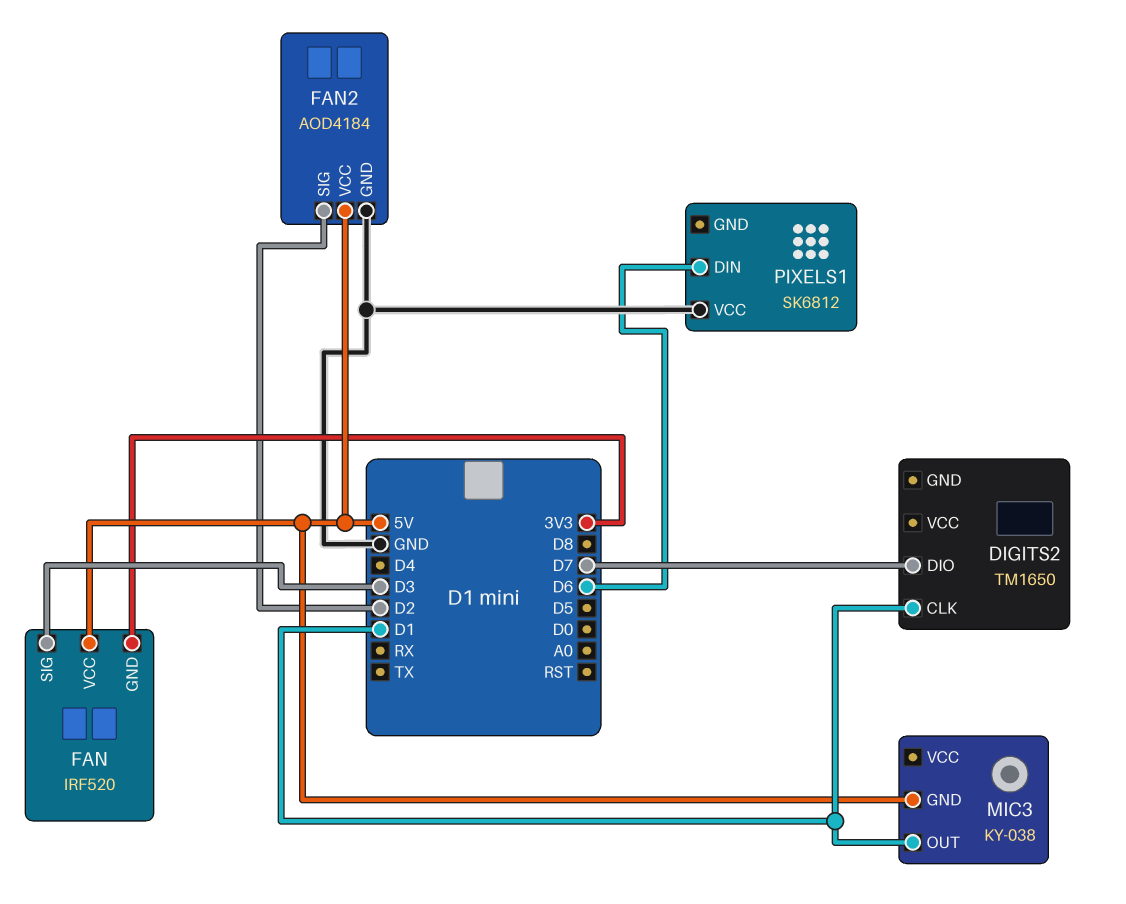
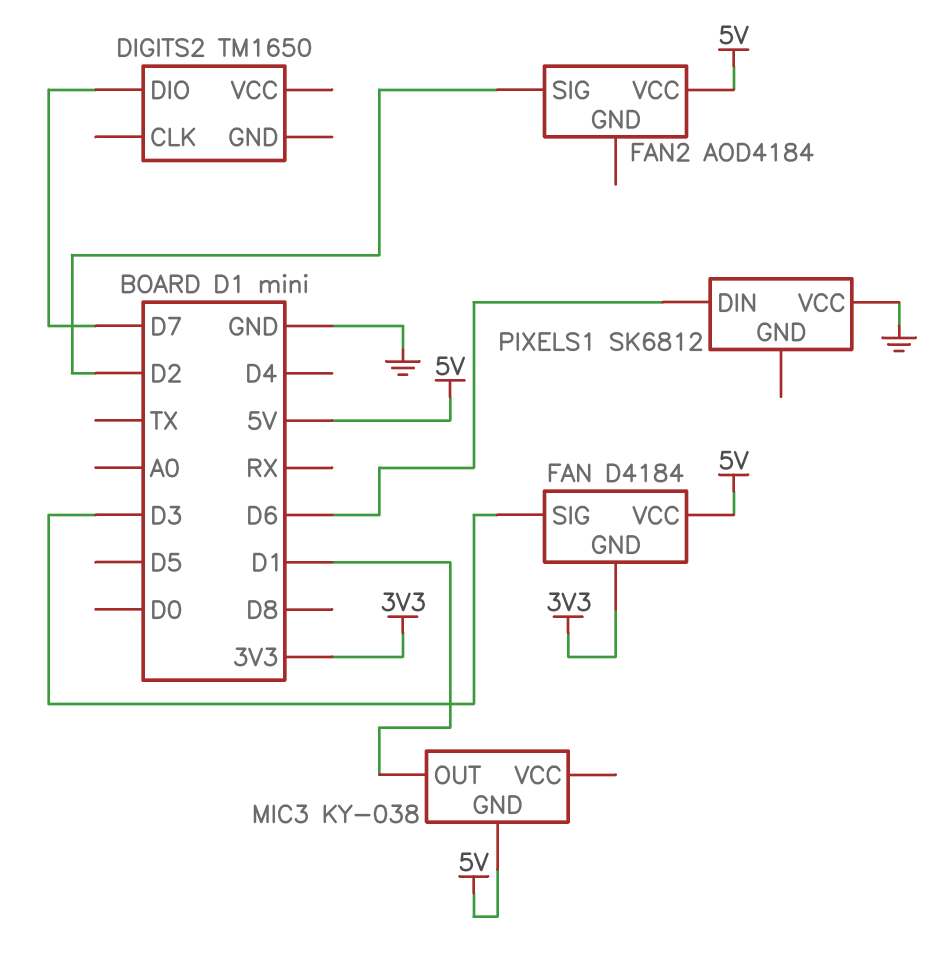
DIGITS2 pin CLK: D1 -> none
FAN: IRF520 -> D4184
FAN2 pin GND: GND -> none

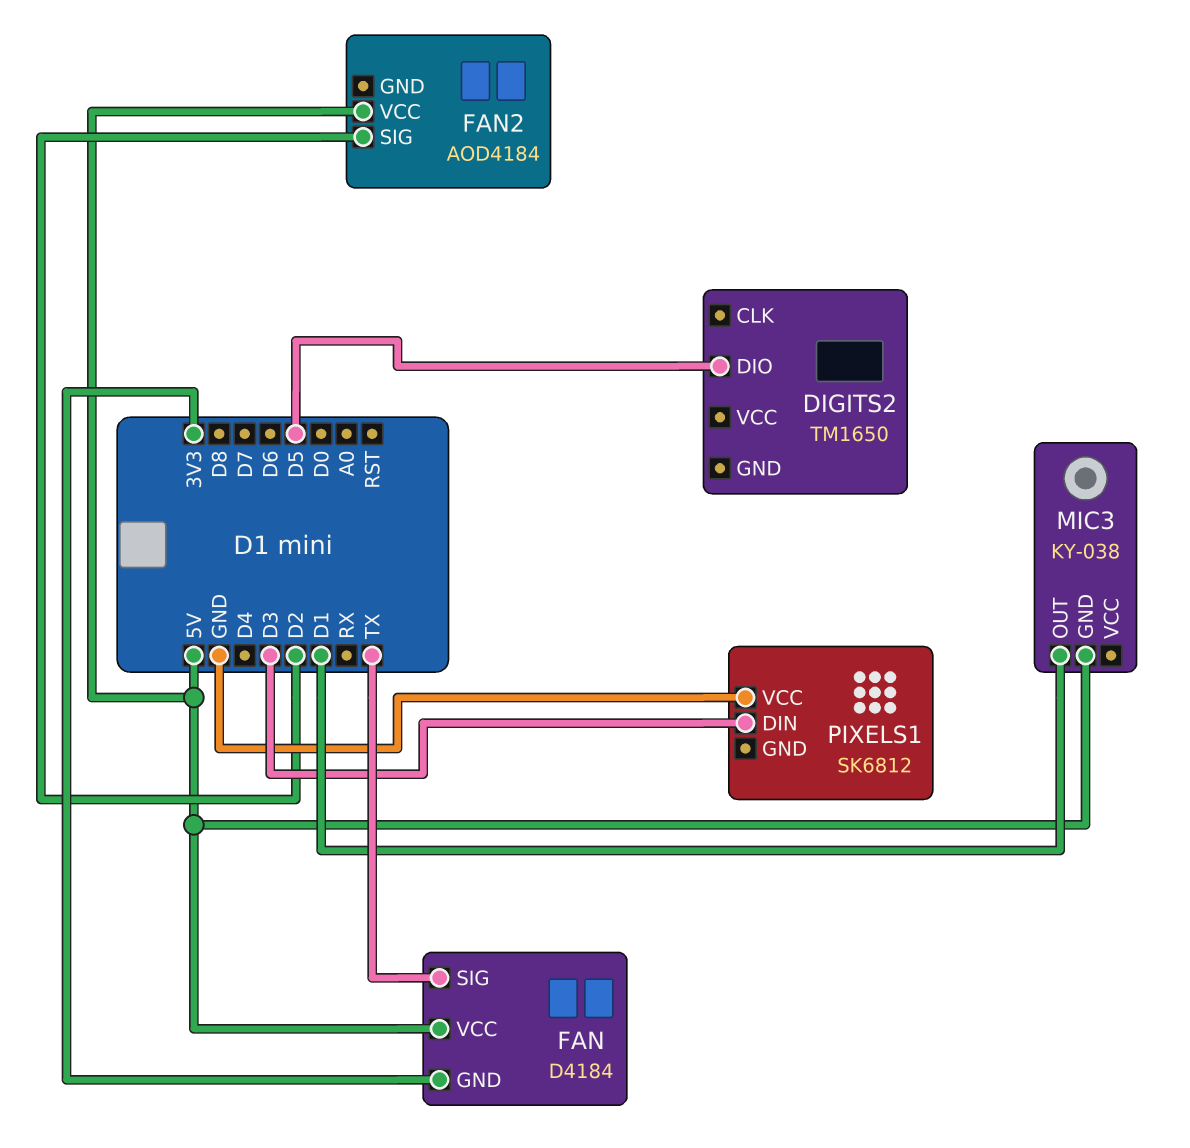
DIGITS2 pin DIO: D7 -> D5
FAN pin SIG: D3 -> TX
PIXELS1 pin DIN: D6 -> D3

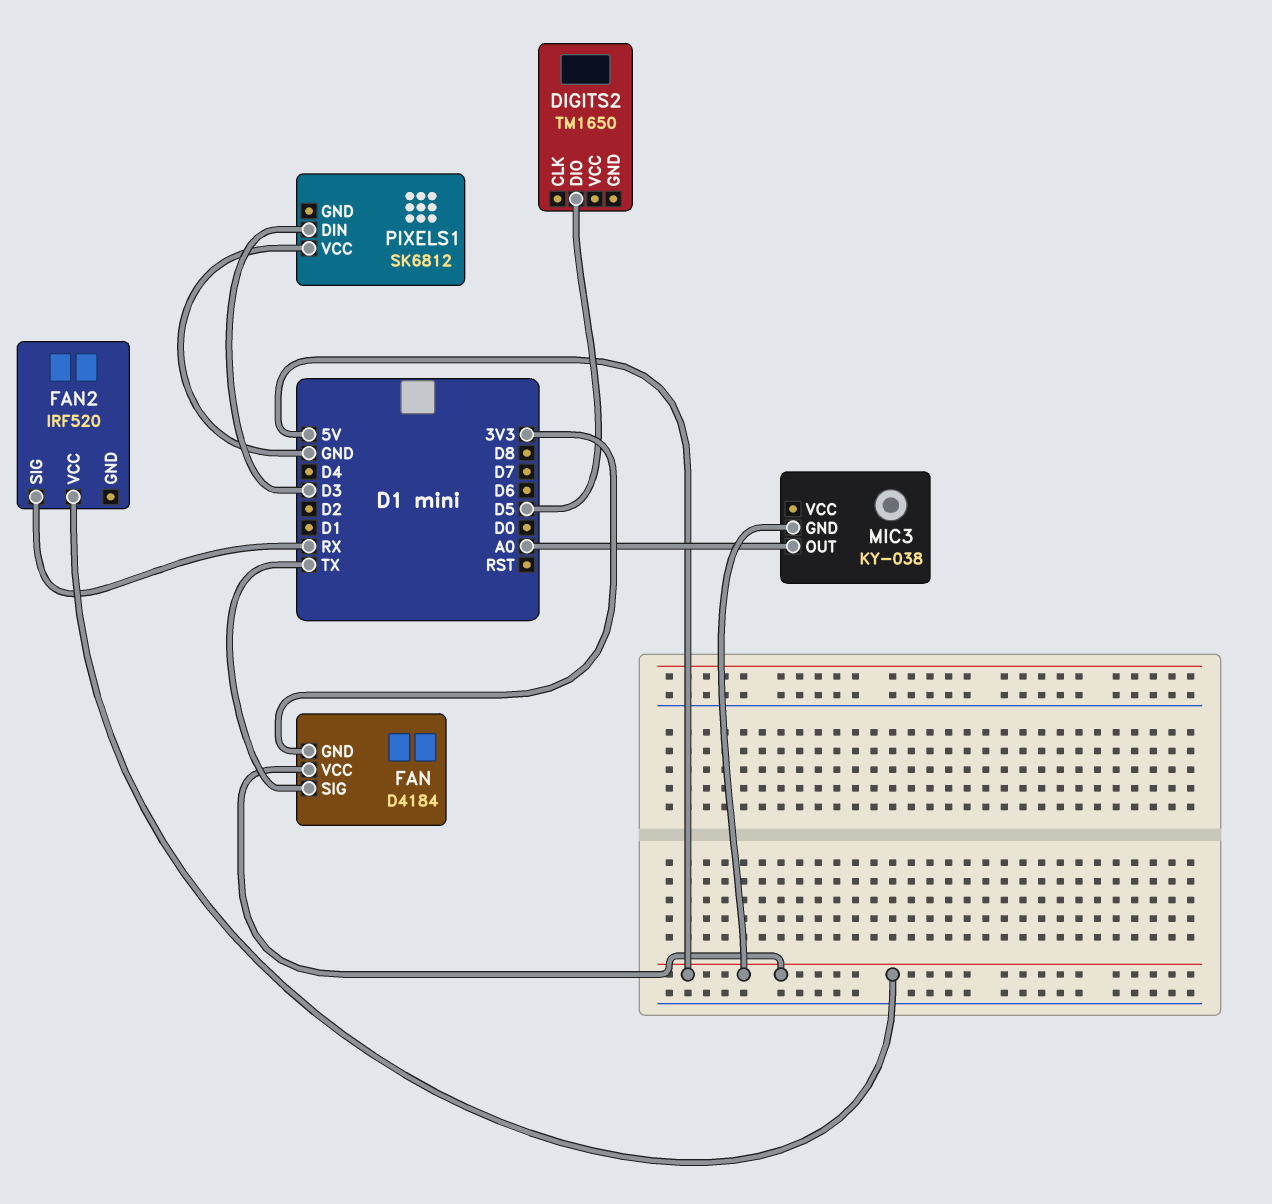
FAN2: AOD4184 -> IRF520
FAN2 pin SIG: D2 -> RX
MIC3 pin OUT: D1 -> A0

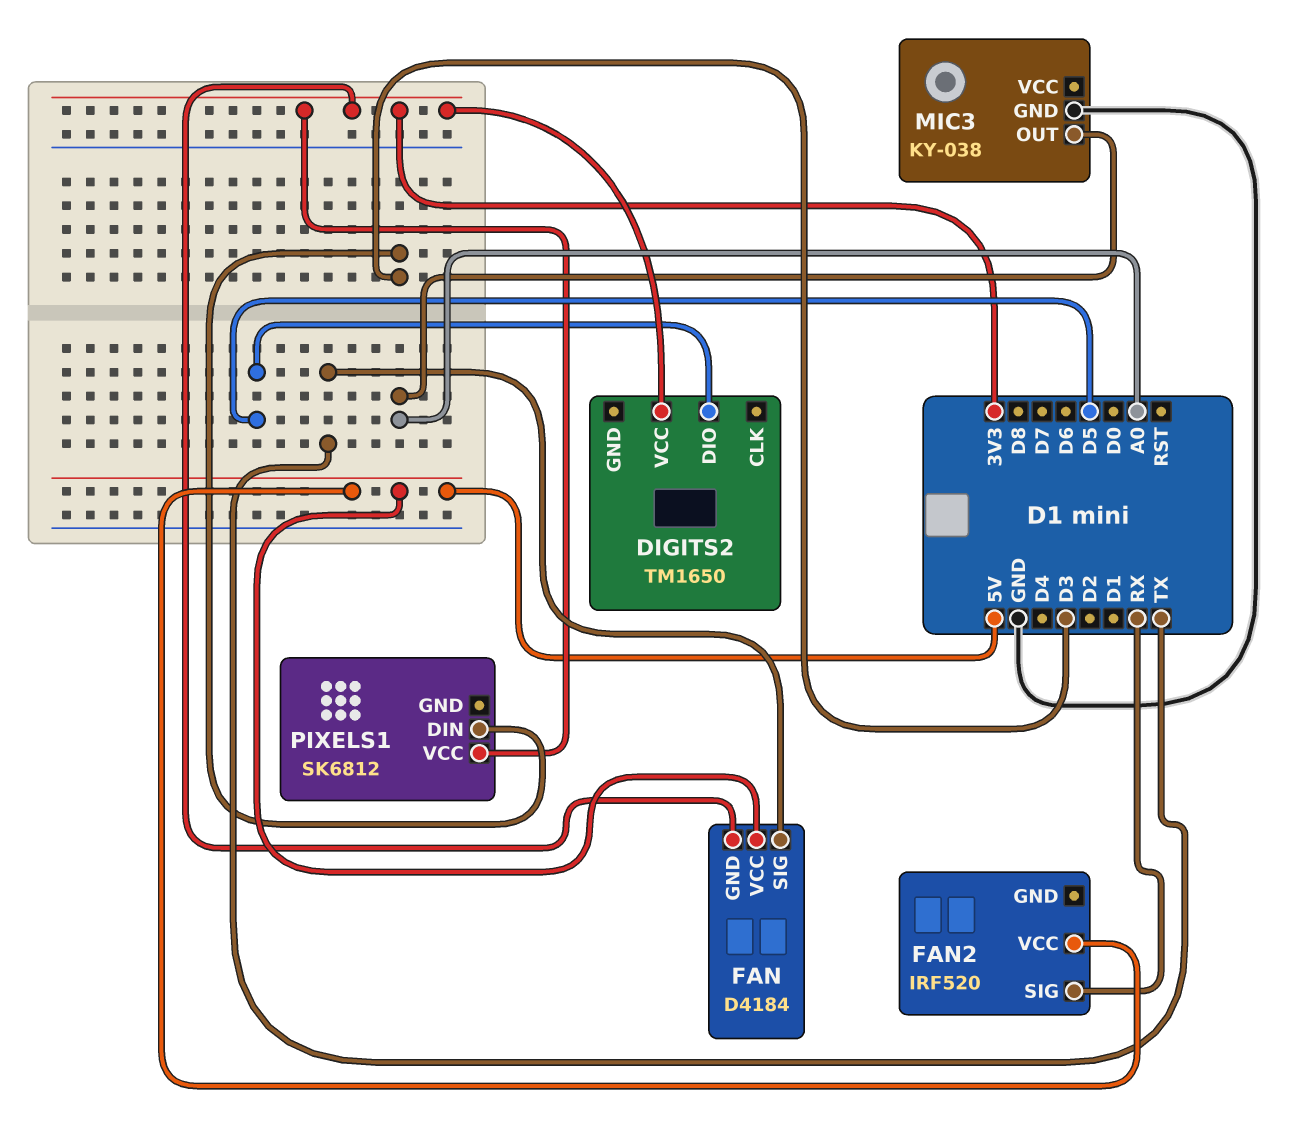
DIGITS2 pin VCC: none -> 3V3
MIC3 pin GND: 5V -> GND
PIXELS1 pin VCC: GND -> 3V3

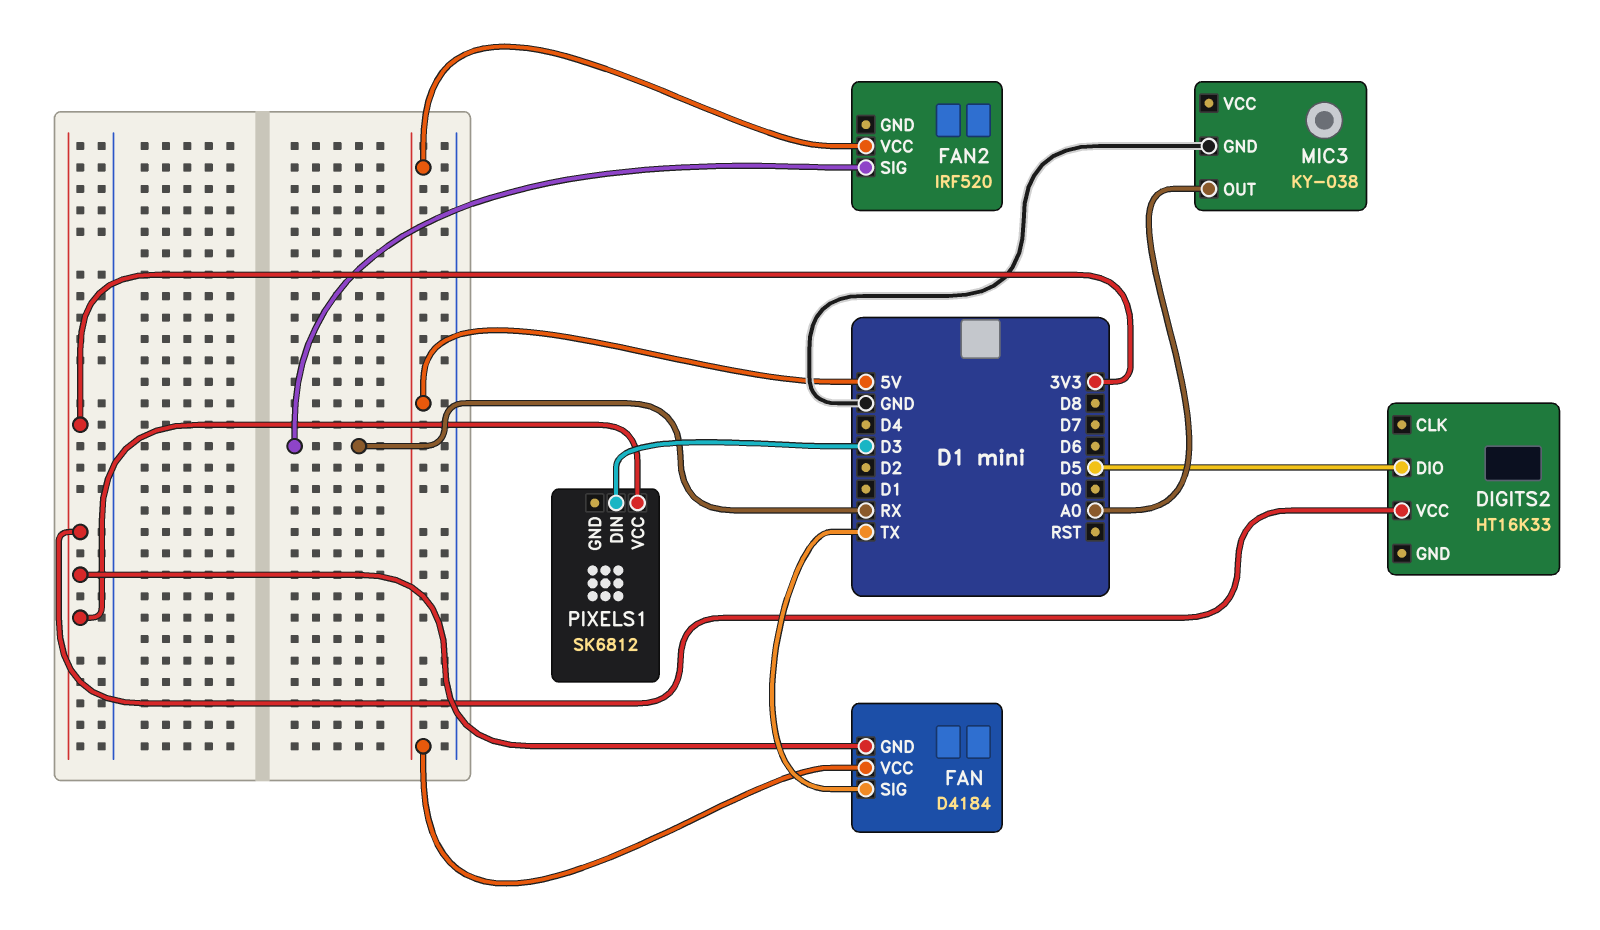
DIGITS2: TM1650 -> HT16K33

